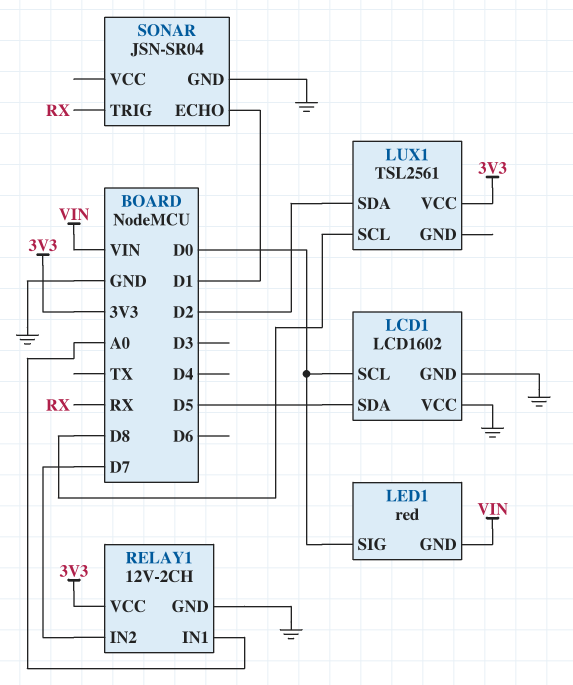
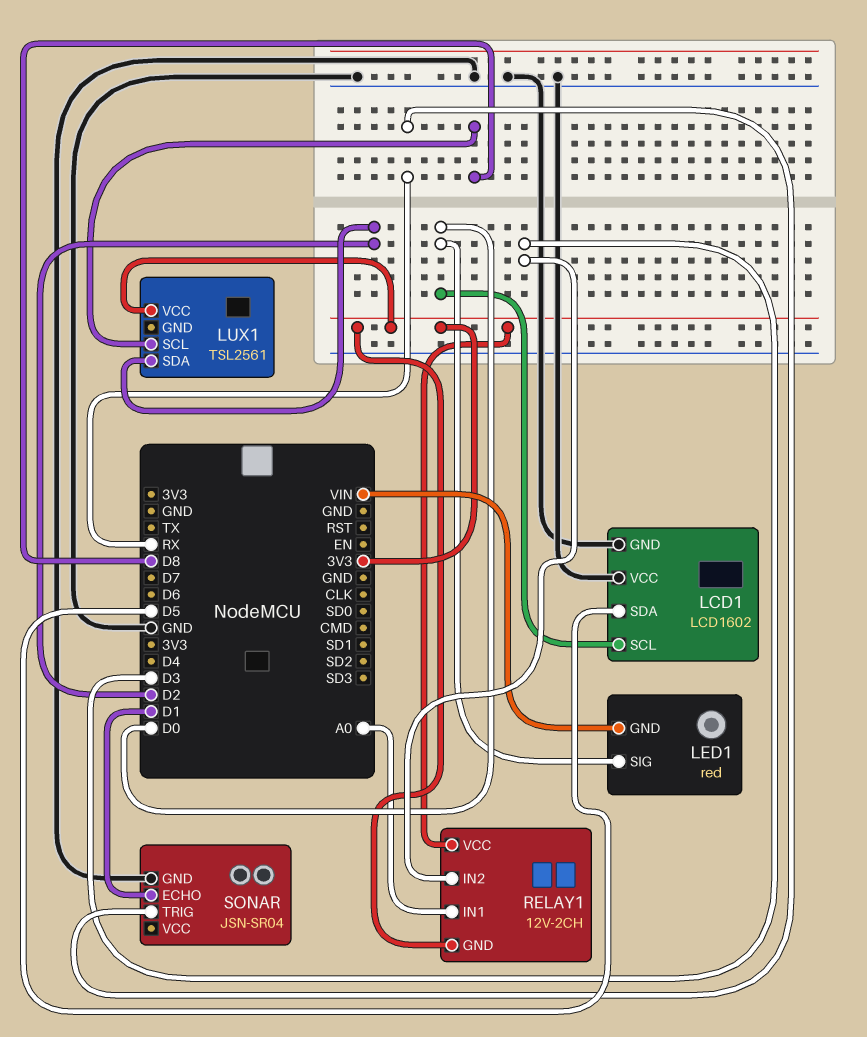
RELAY1 pin GND: GND -> 3V3
RELAY1 pin IN2: D7 -> D3

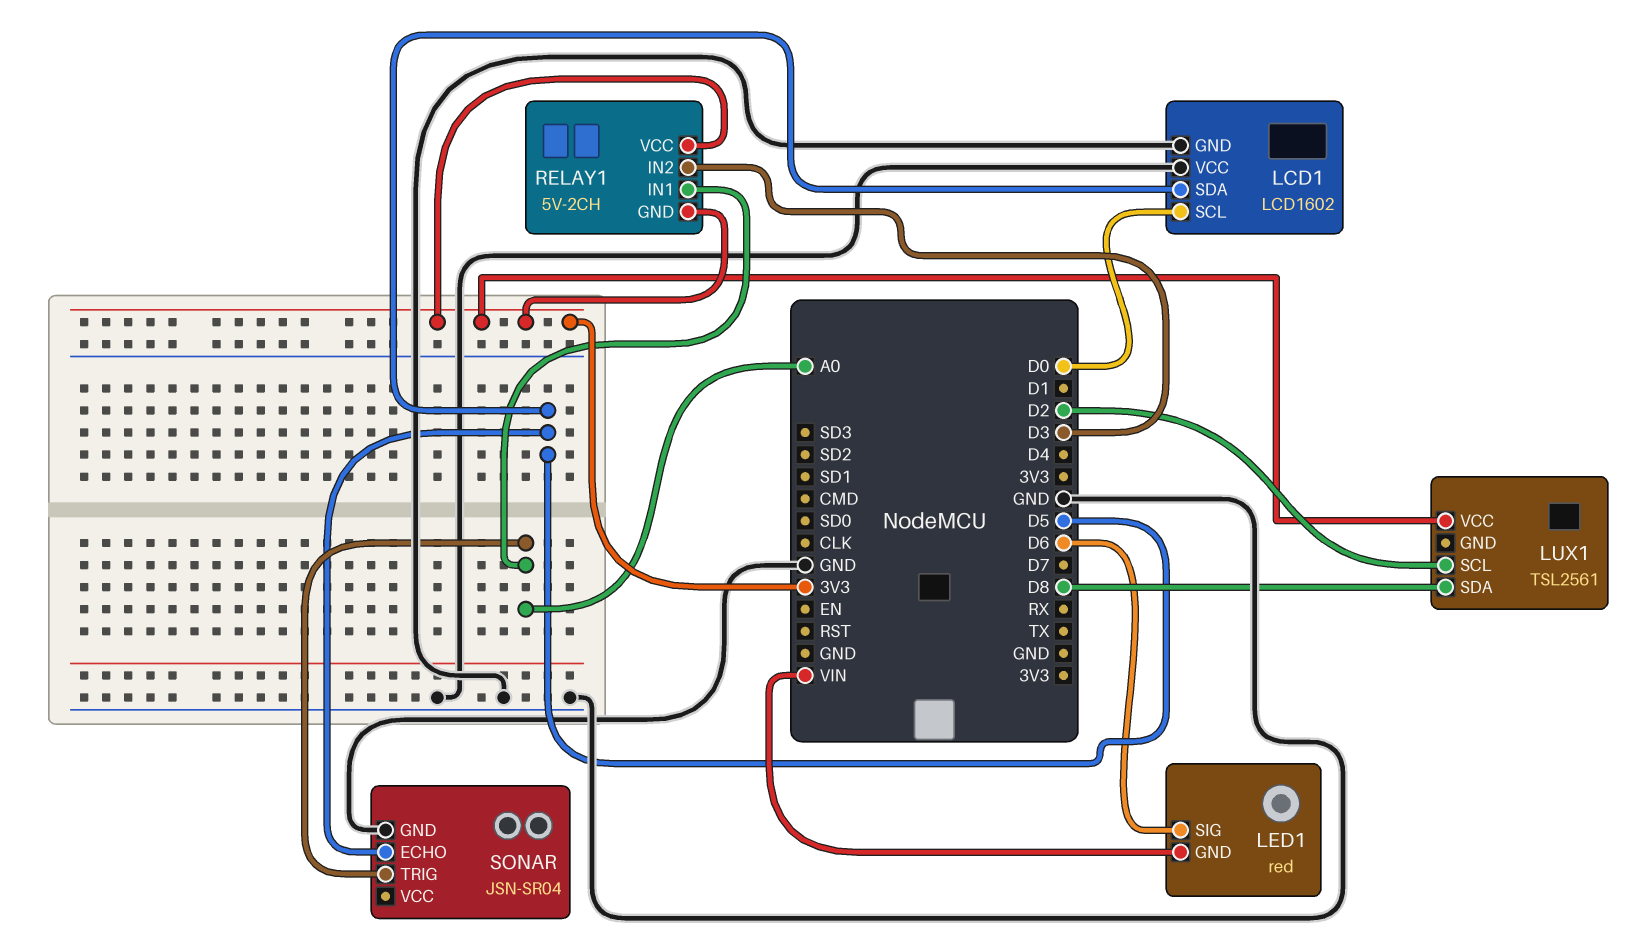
LED1 pin SIG: D0 -> D6
LUX1 pin SCL: D8 -> D2
LUX1 pin SDA: D2 -> D8
RELAY1: 12V-2CH -> 5V-2CH
SONAR pin ECHO: D1 -> D5
SONAR pin TRIG: RX -> A0

